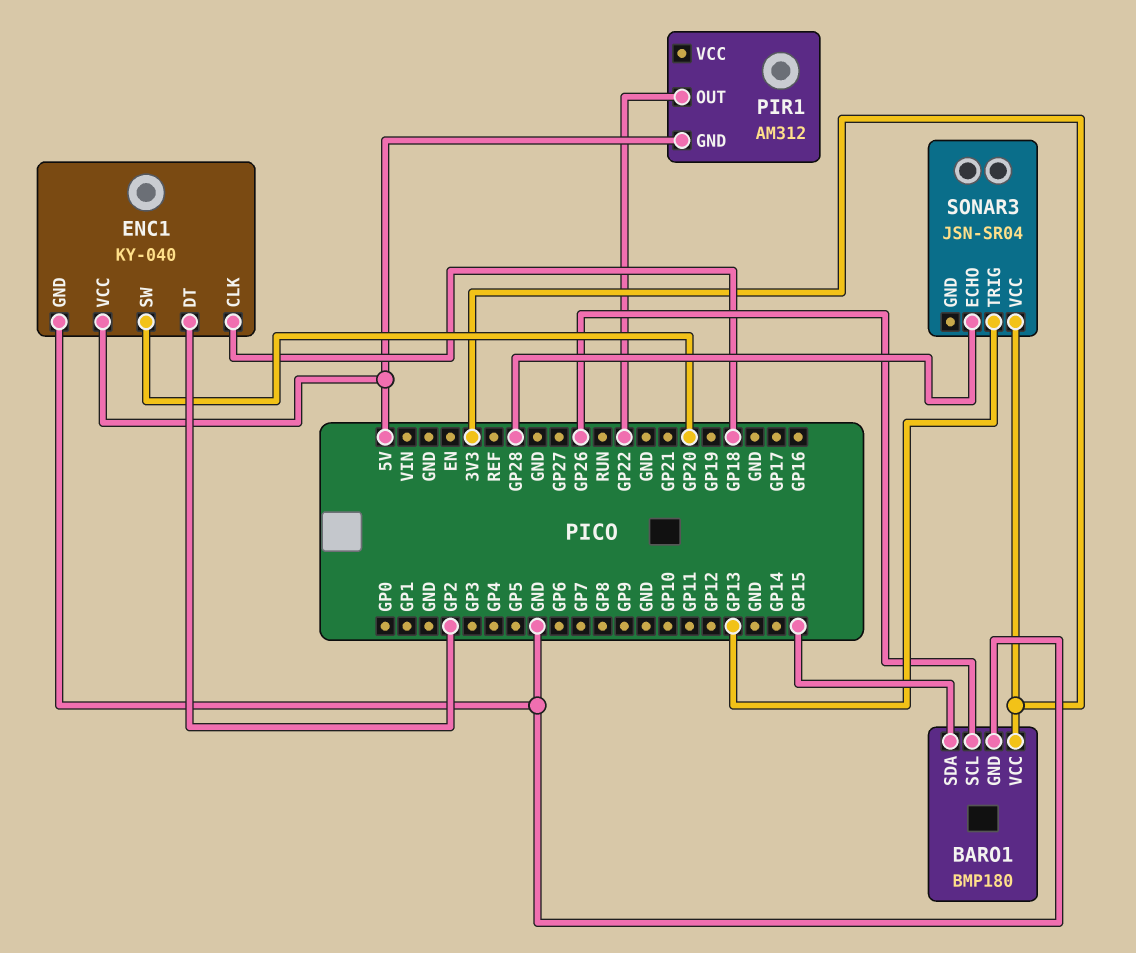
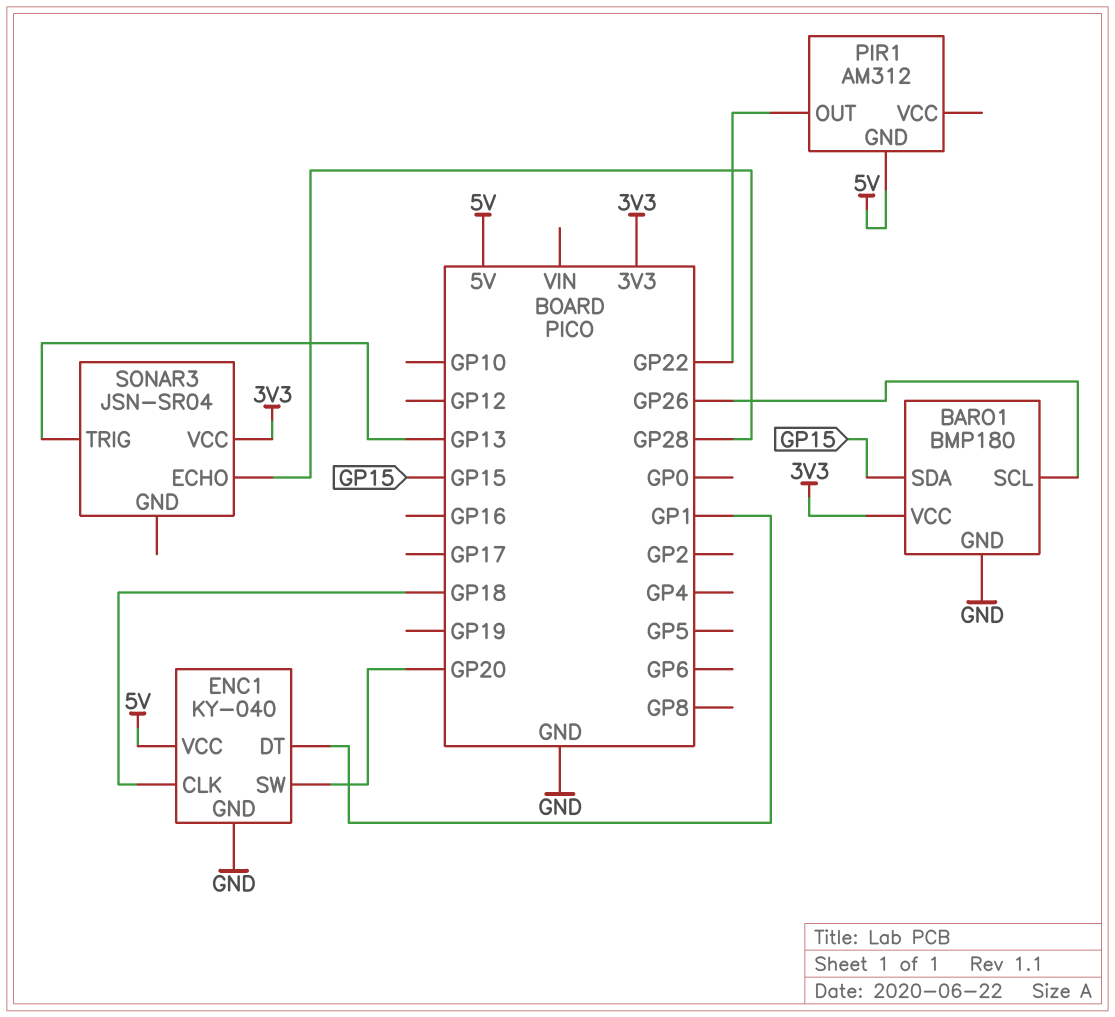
ENC1 pin DT: GP2 -> GP1

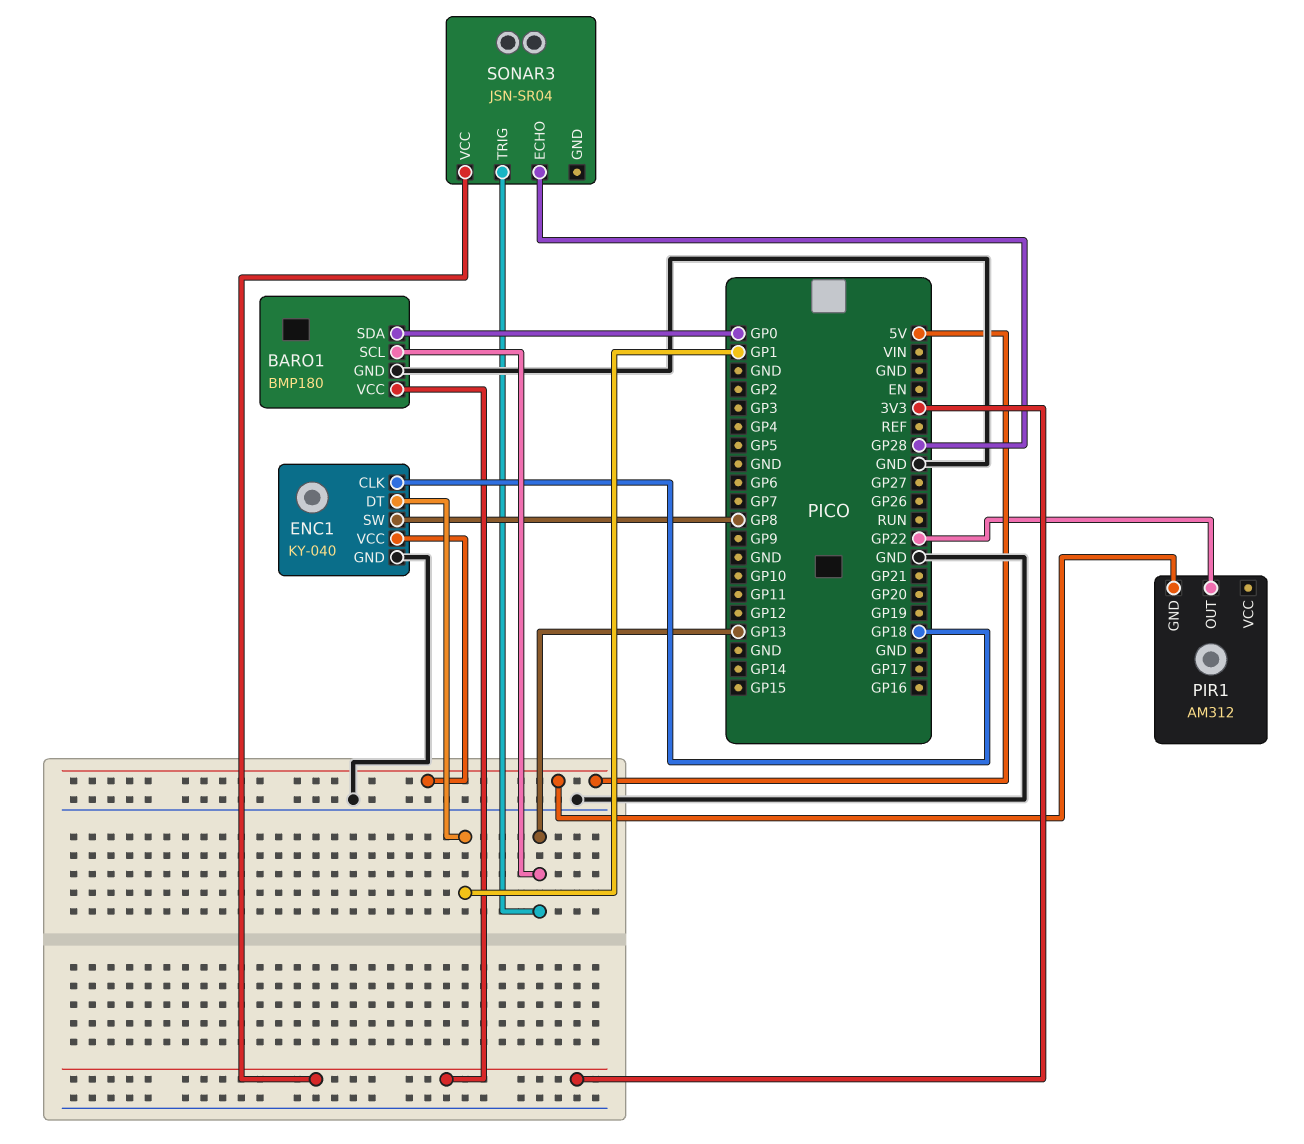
BARO1 pin SCL: GP26 -> GP13
BARO1 pin SDA: GP15 -> GP0
ENC1 pin SW: GP20 -> GP8

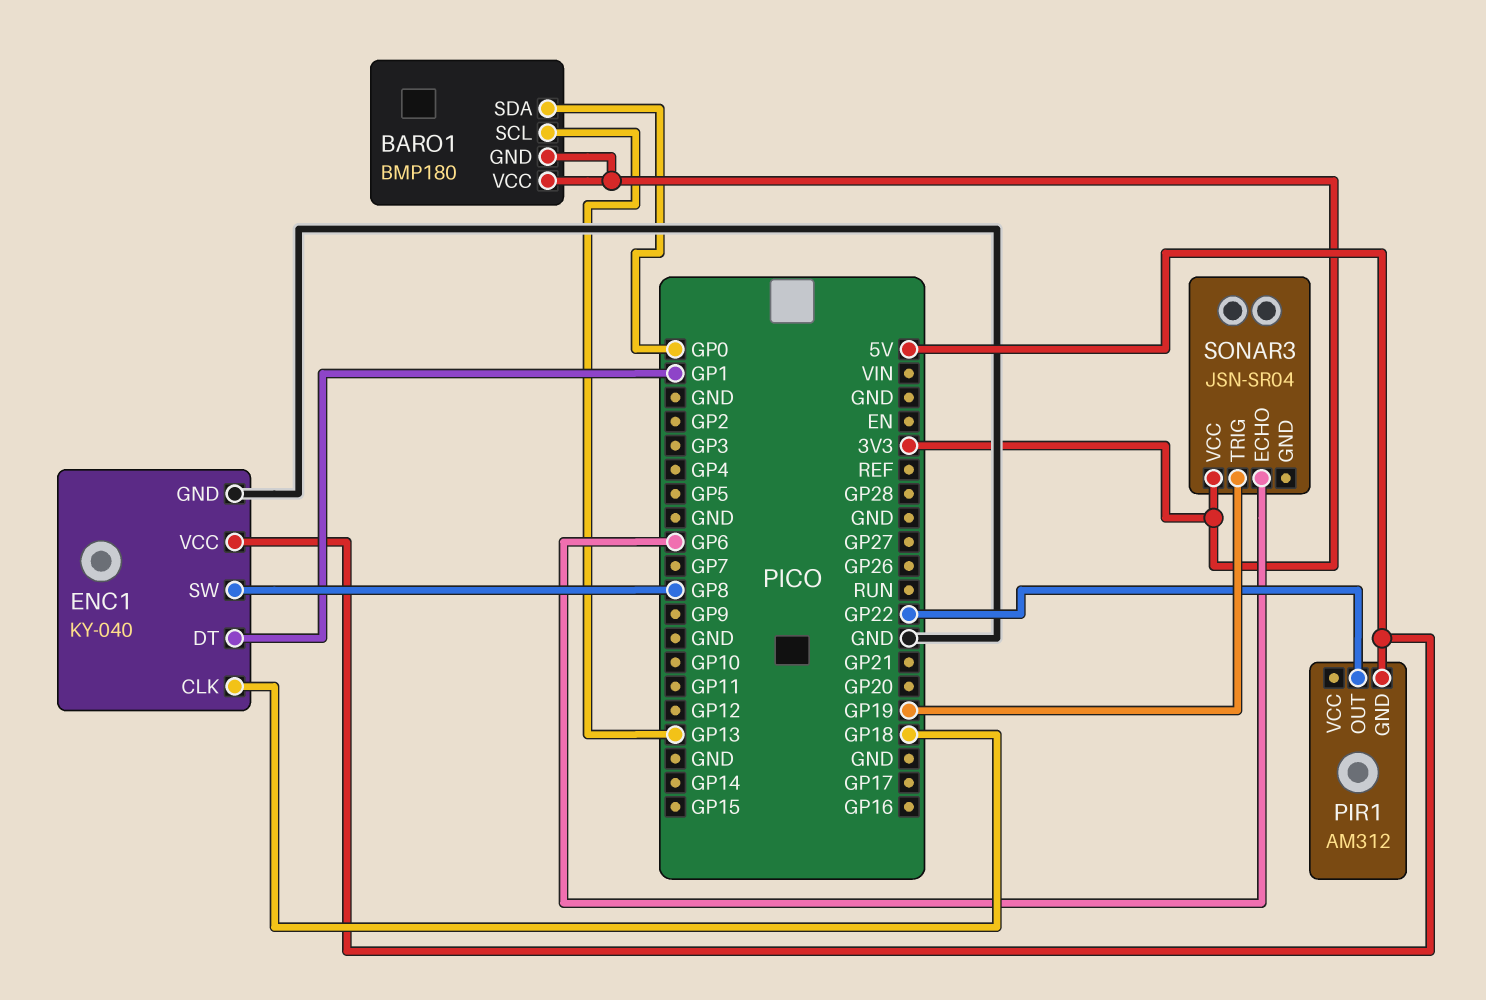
BARO1 pin GND: GND -> 3V3
SONAR3 pin ECHO: GP28 -> GP6
SONAR3 pin TRIG: GP13 -> GP19

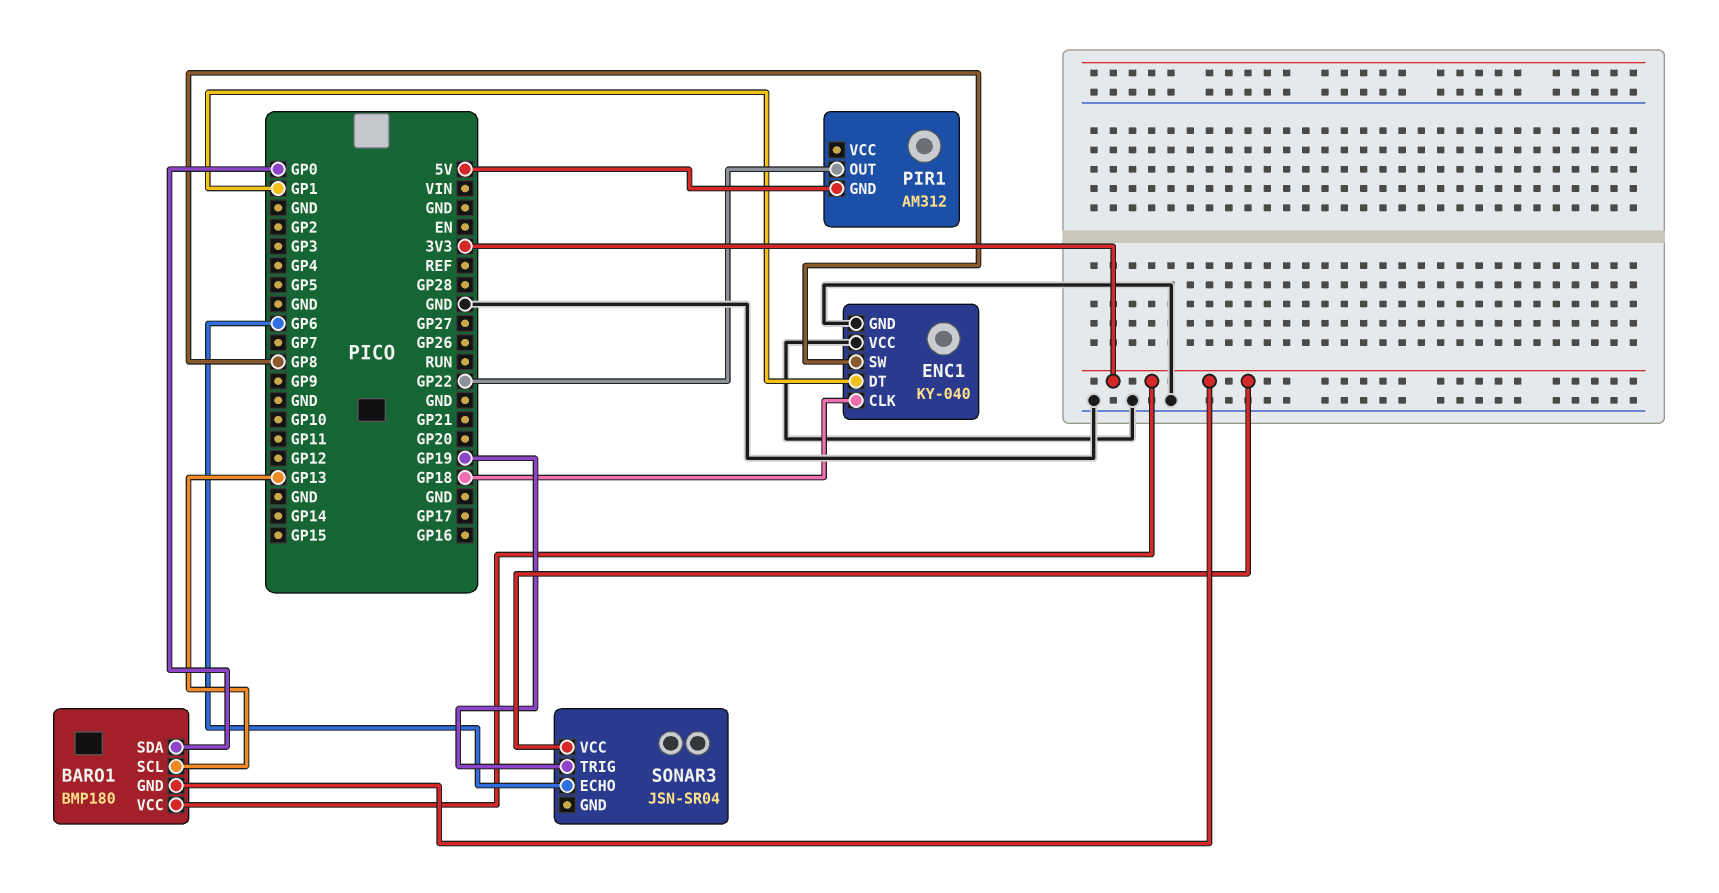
ENC1 pin VCC: 5V -> GND

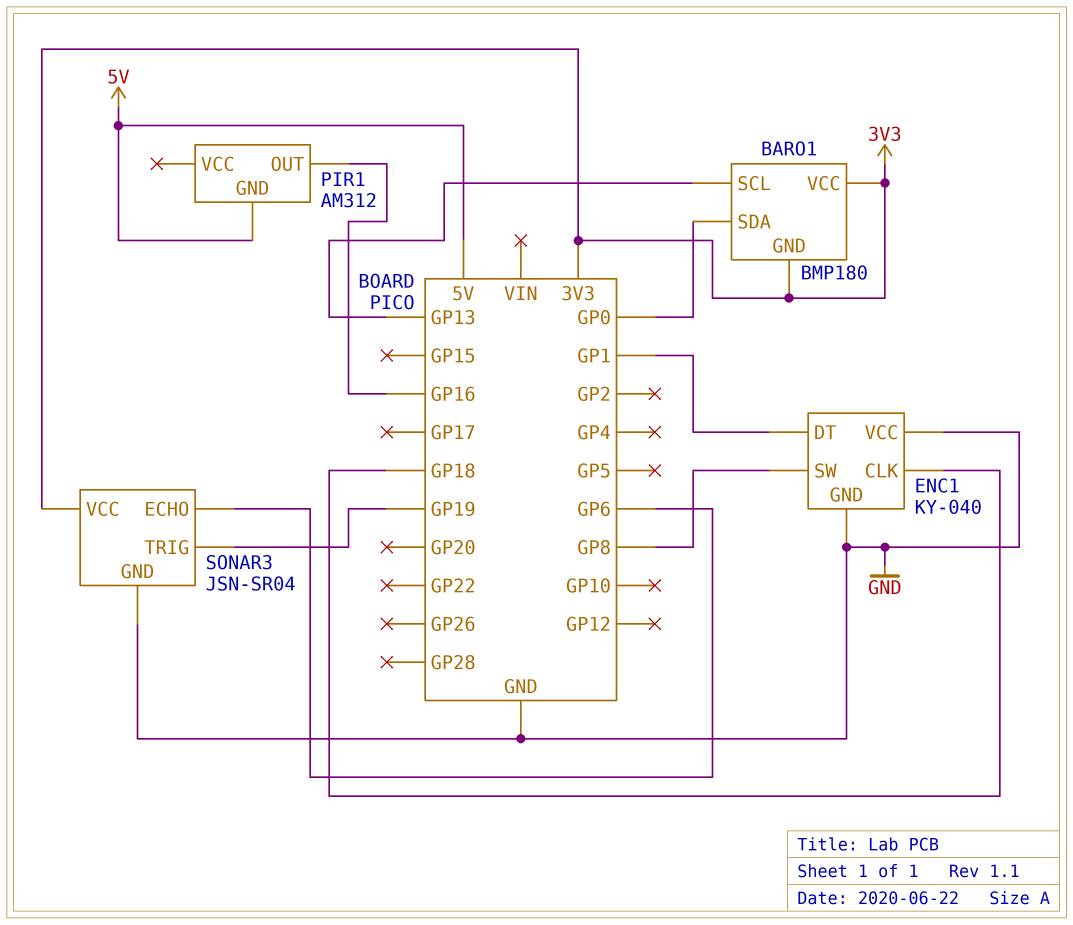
PIR1 pin OUT: GP22 -> GP16
SONAR3 pin GND: none -> GND

